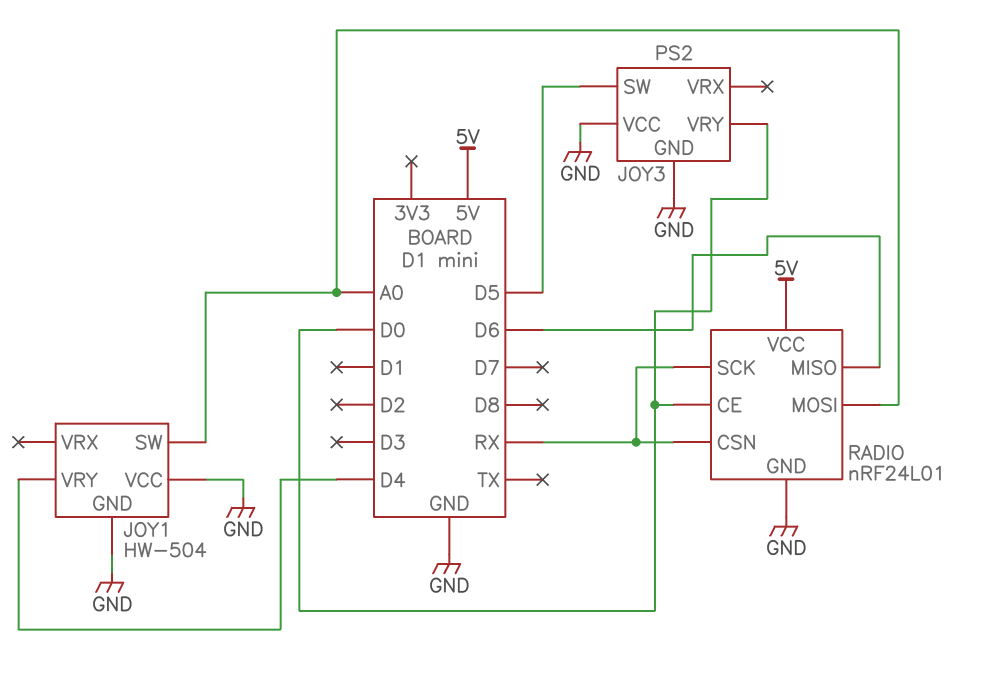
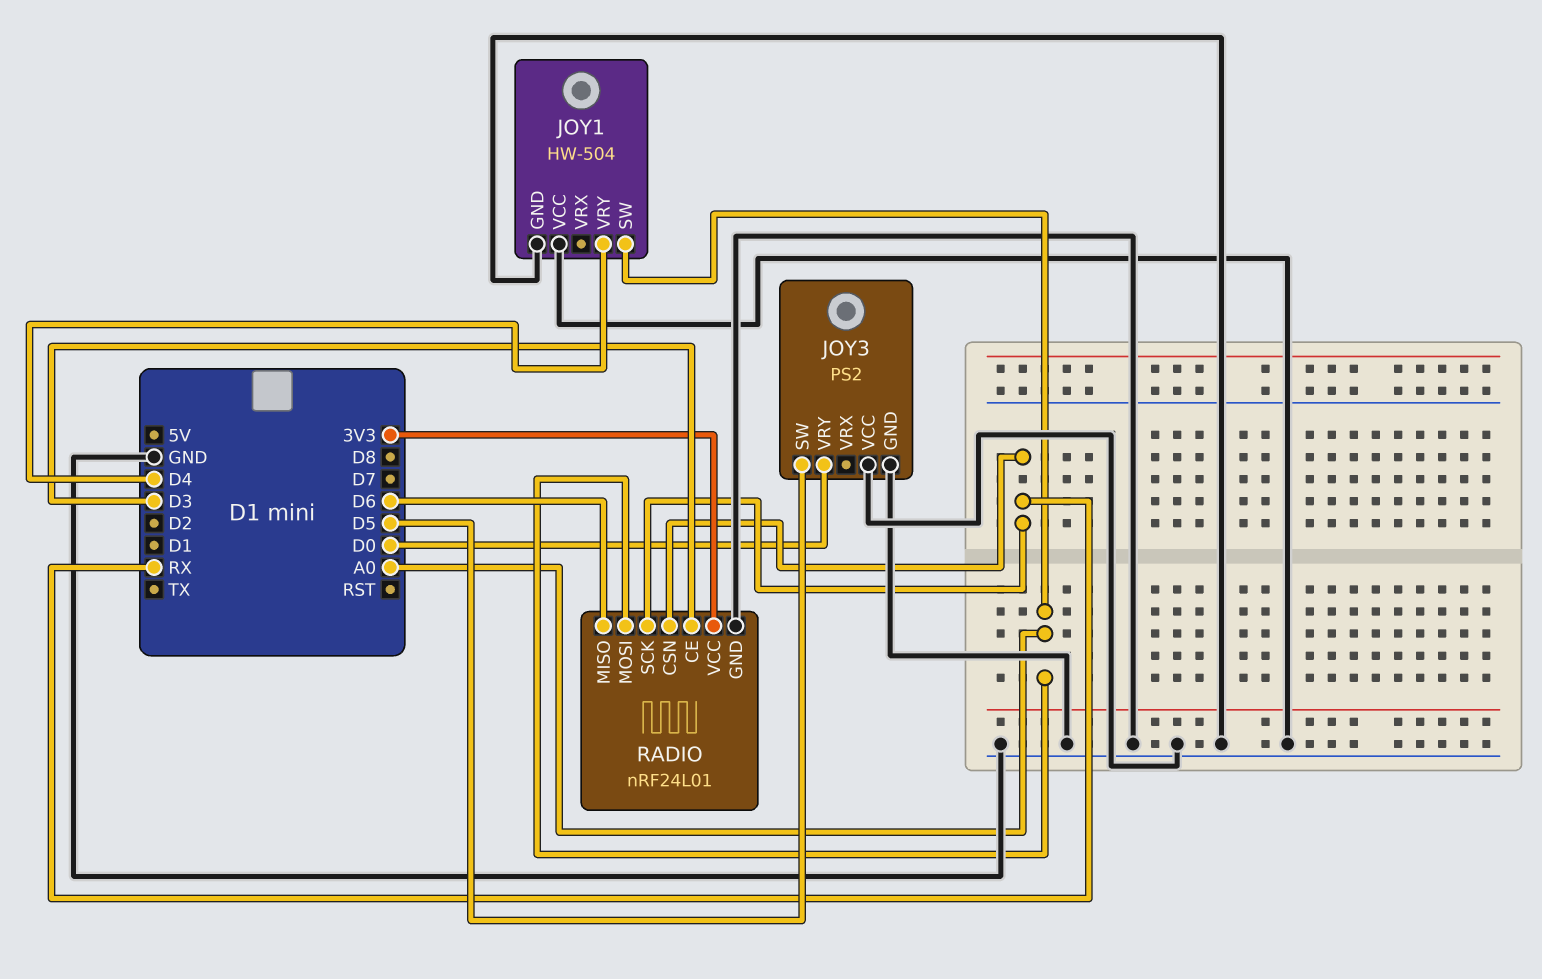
RADIO pin CE: D0 -> D3
RADIO pin VCC: 5V -> 3V3

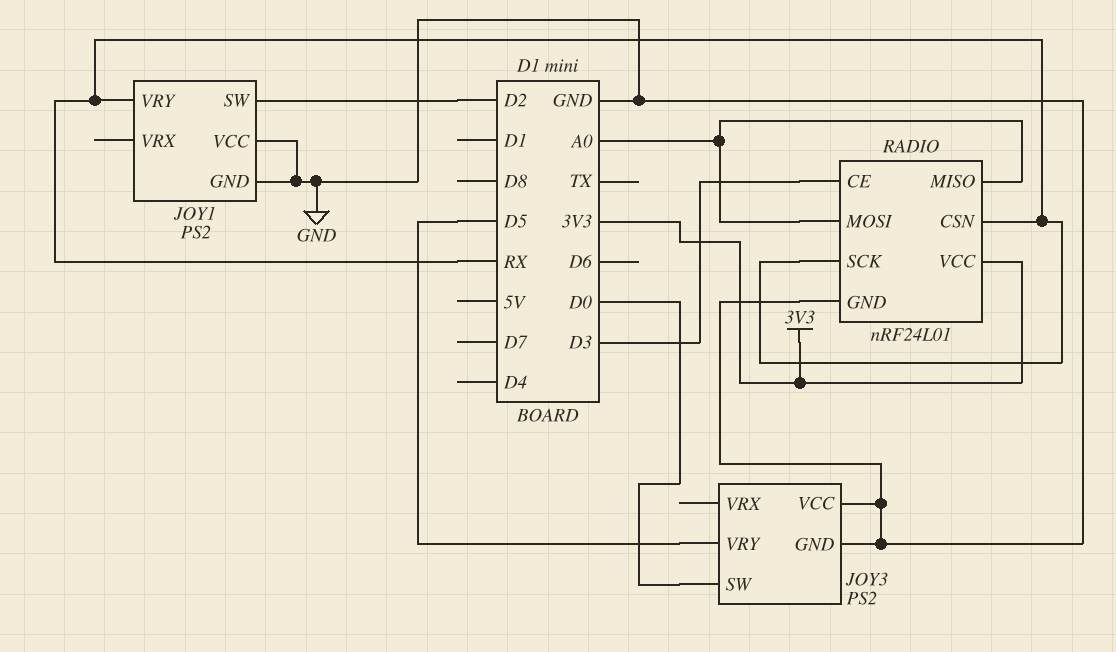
JOY1: HW-504 -> PS2
JOY1 pin SW: A0 -> D2
JOY1 pin VRY: D4 -> RX
JOY3 pin SW: D5 -> D0
JOY3 pin VRY: D0 -> D5
RADIO pin MISO: D6 -> A0

